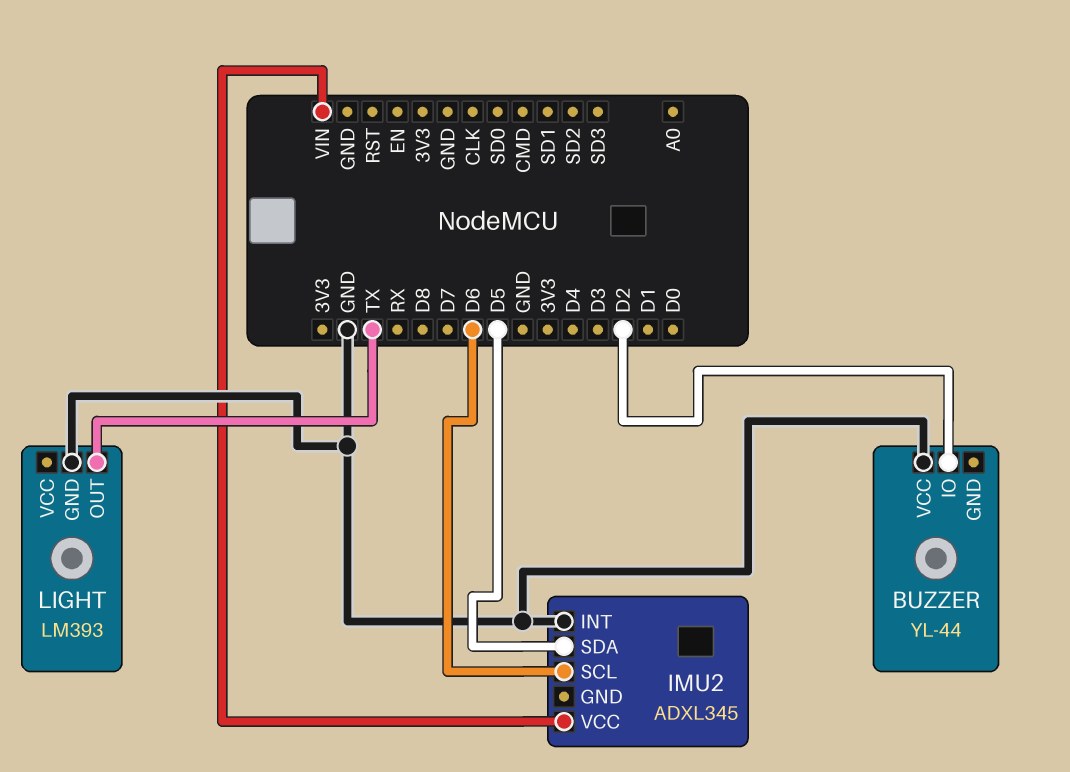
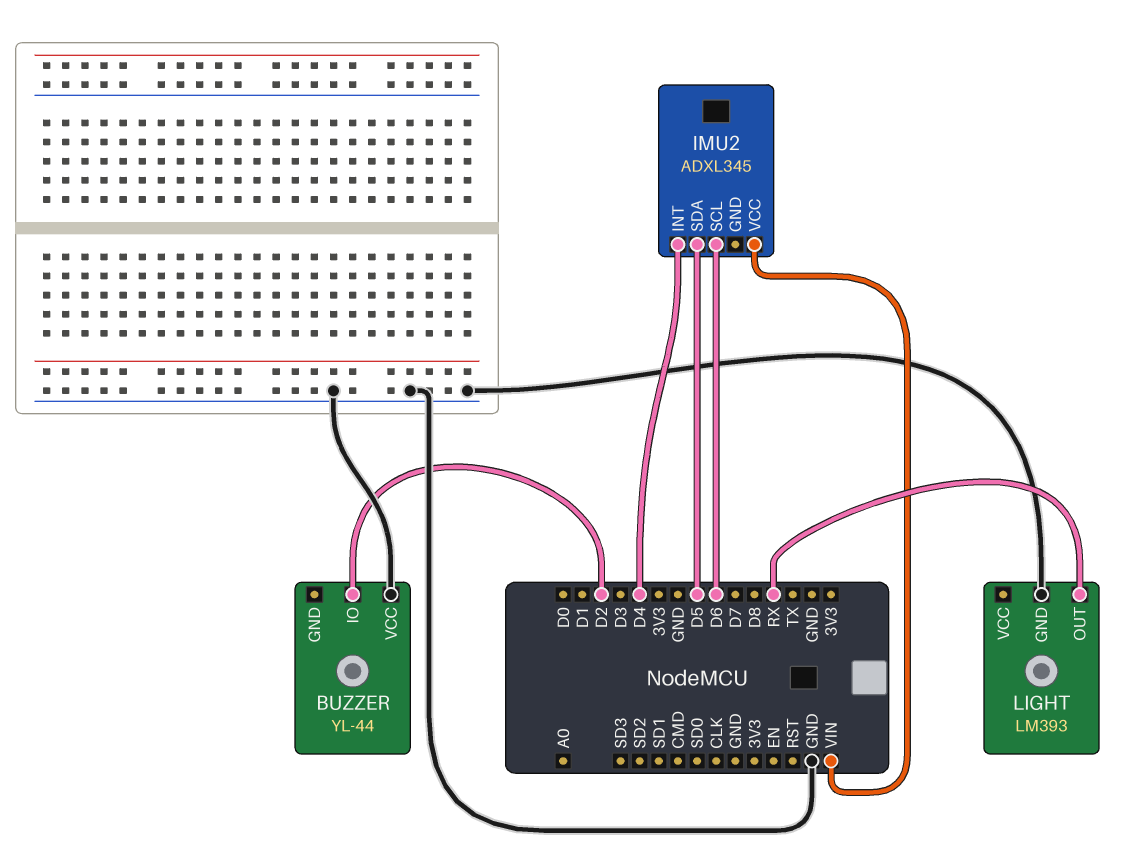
IMU2 pin INT: GND -> D4
LIGHT pin OUT: TX -> RX

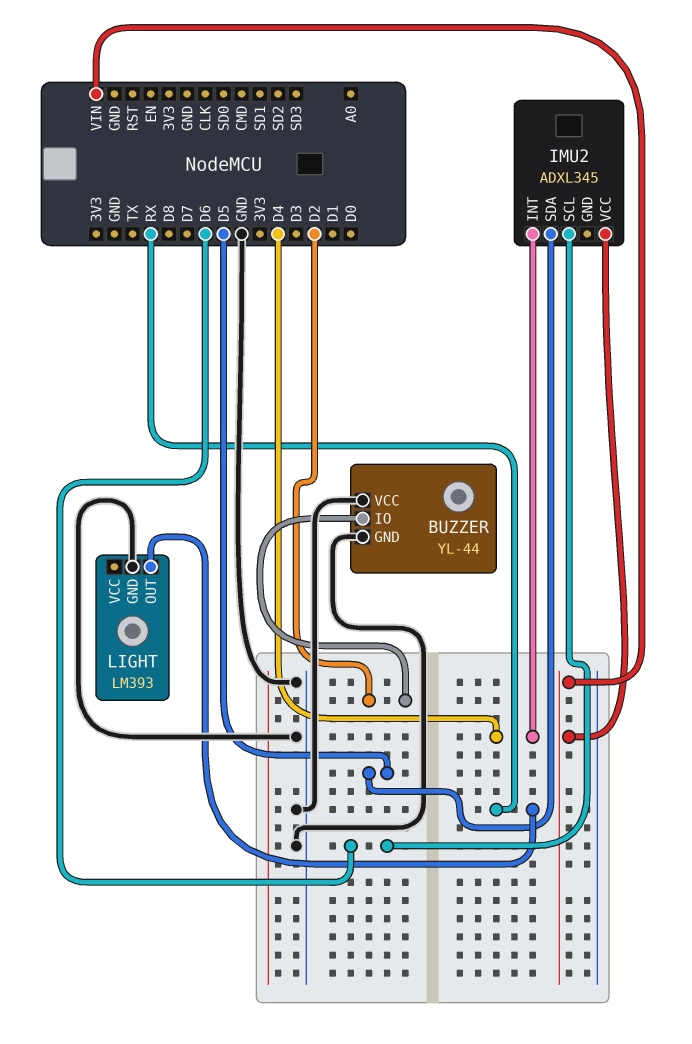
BUZZER pin GND: none -> GND

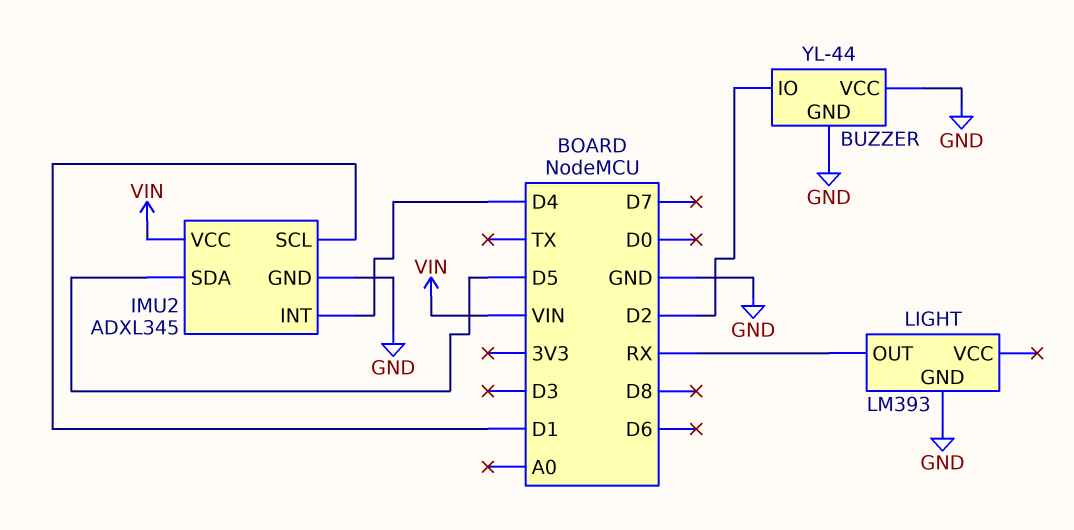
IMU2 pin GND: none -> GND
IMU2 pin SCL: D6 -> D1

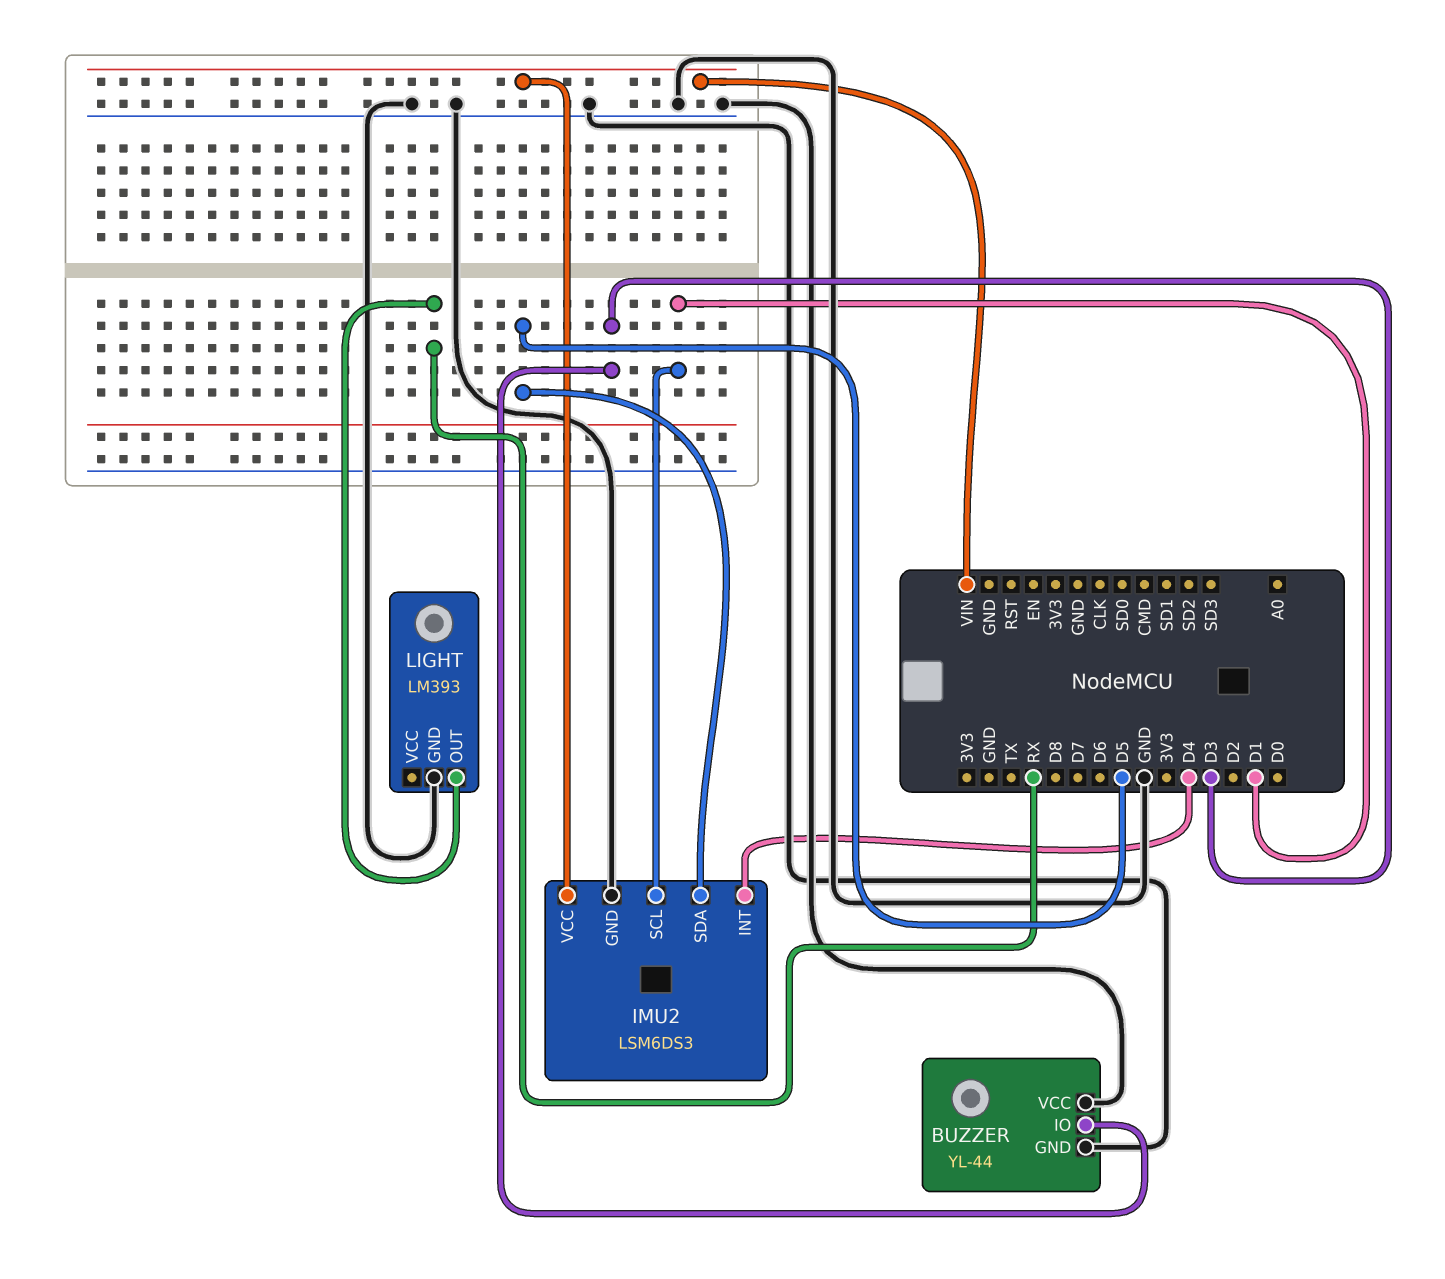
BUZZER pin IO: D2 -> D3
IMU2: ADXL345 -> LSM6DS3

